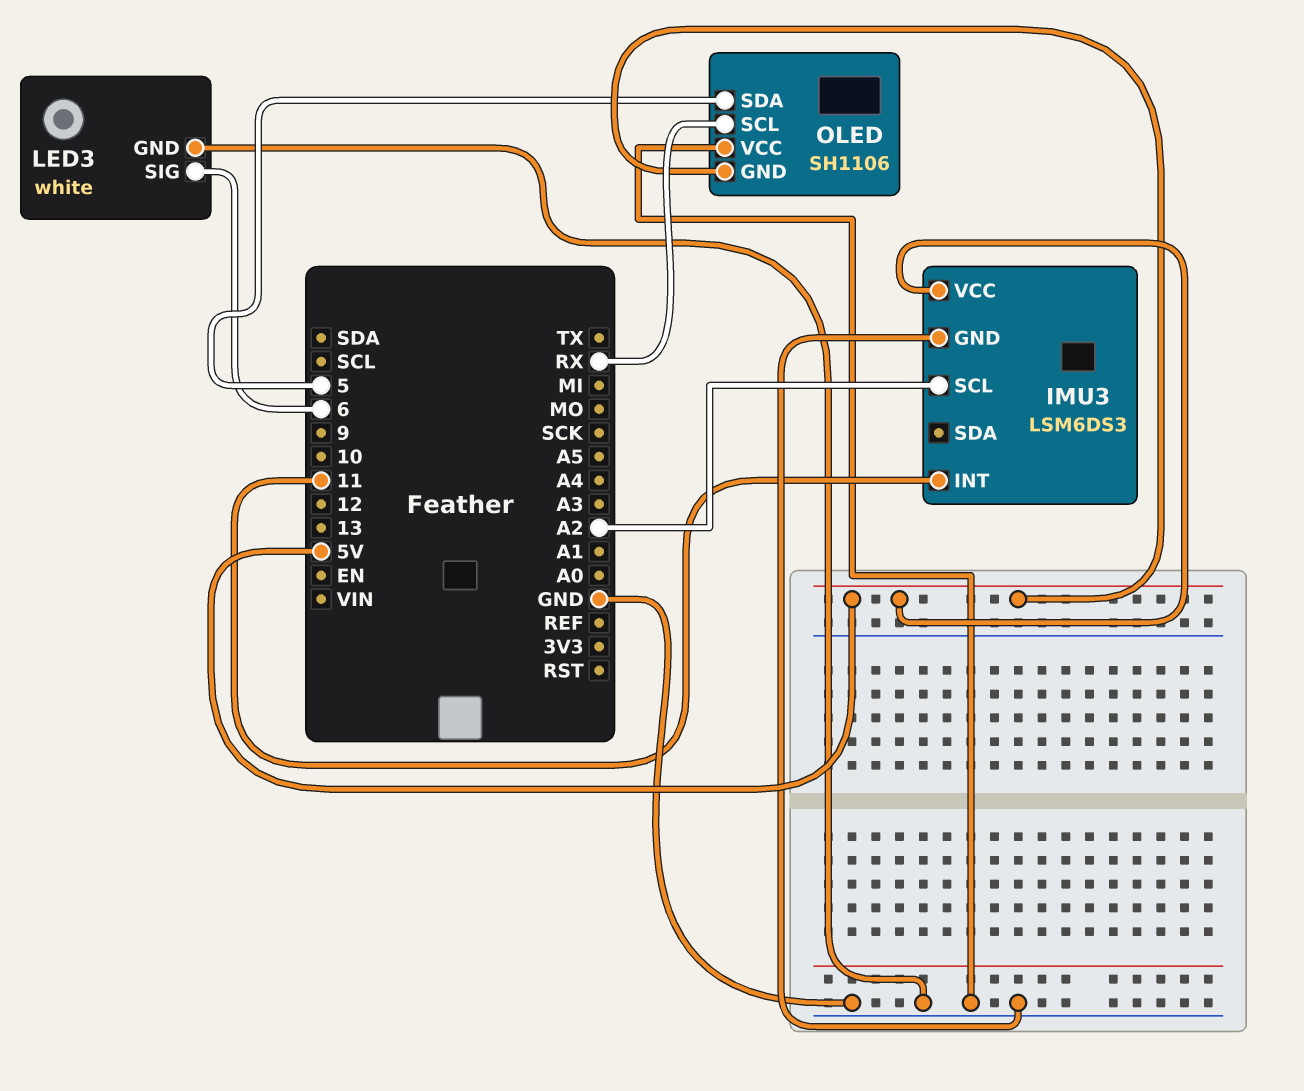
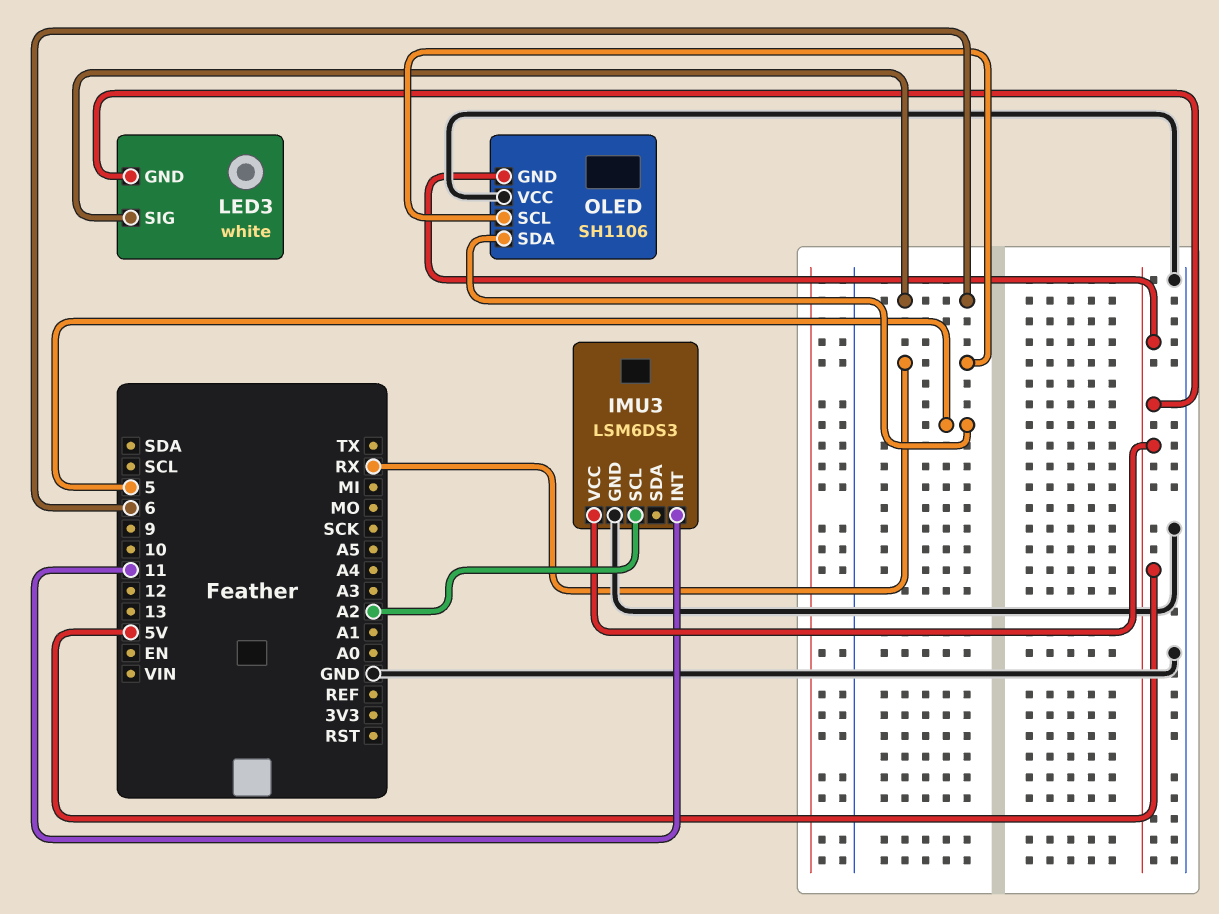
LED3 pin GND: GND -> 5V

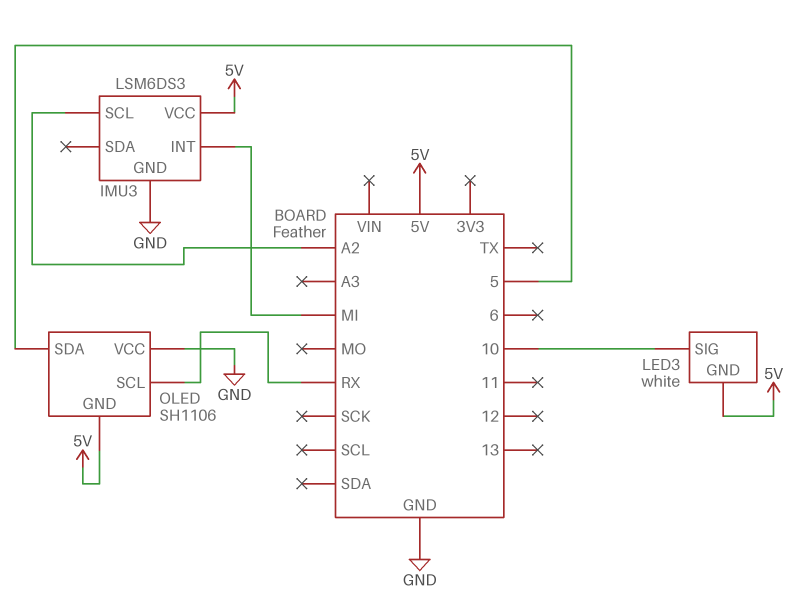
IMU3 pin INT: 11 -> MI
LED3 pin SIG: 6 -> 10

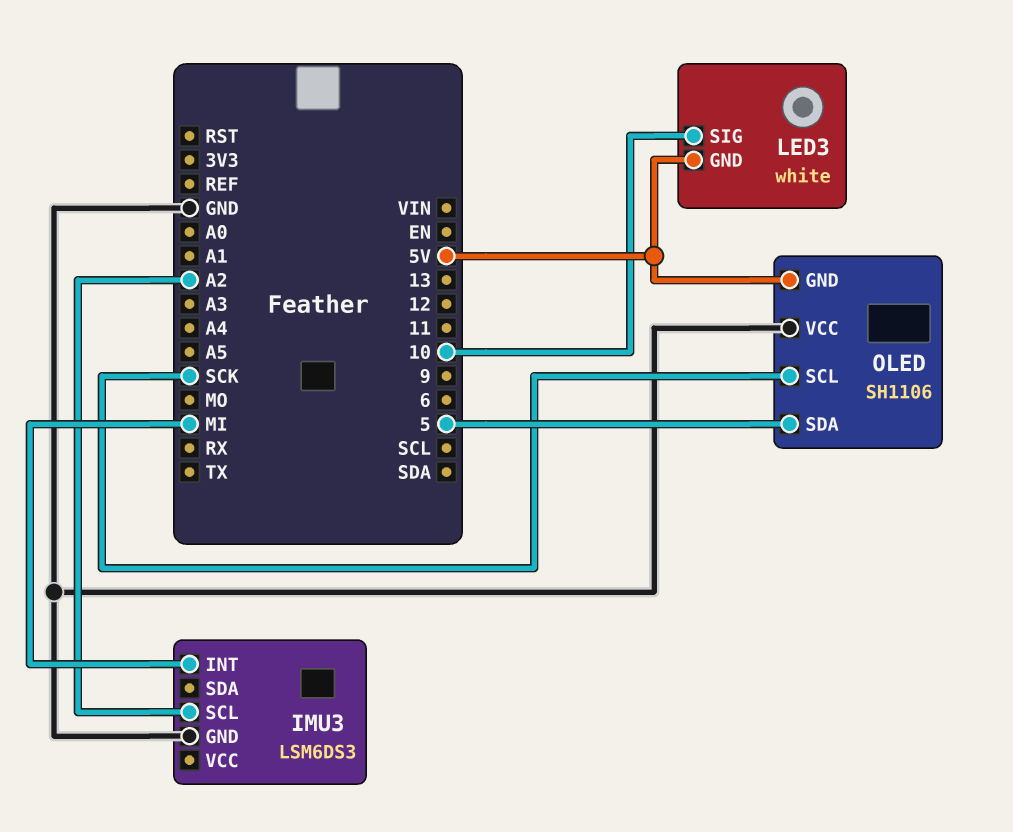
IMU3 pin VCC: 5V -> none
OLED pin SCL: RX -> SCK

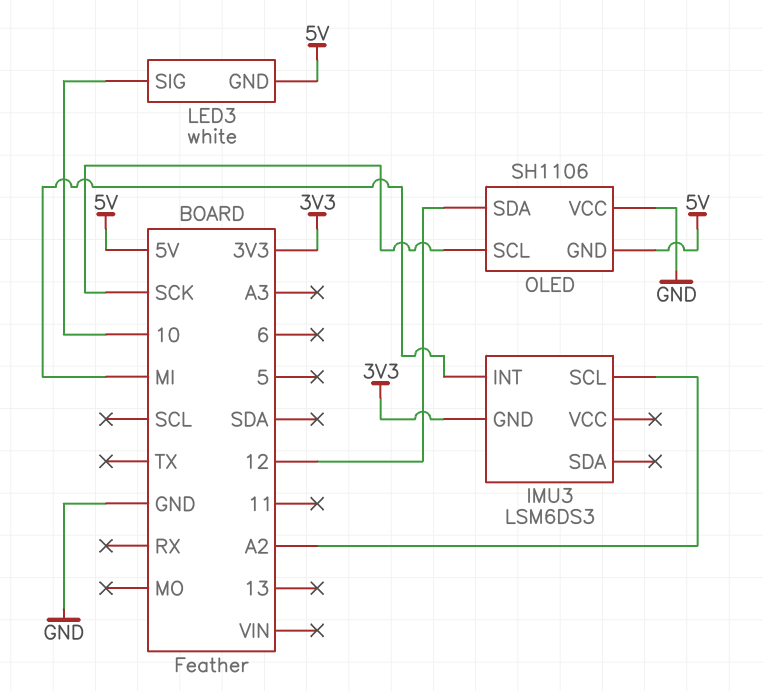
IMU3 pin GND: GND -> 3V3
OLED pin SDA: 5 -> 12

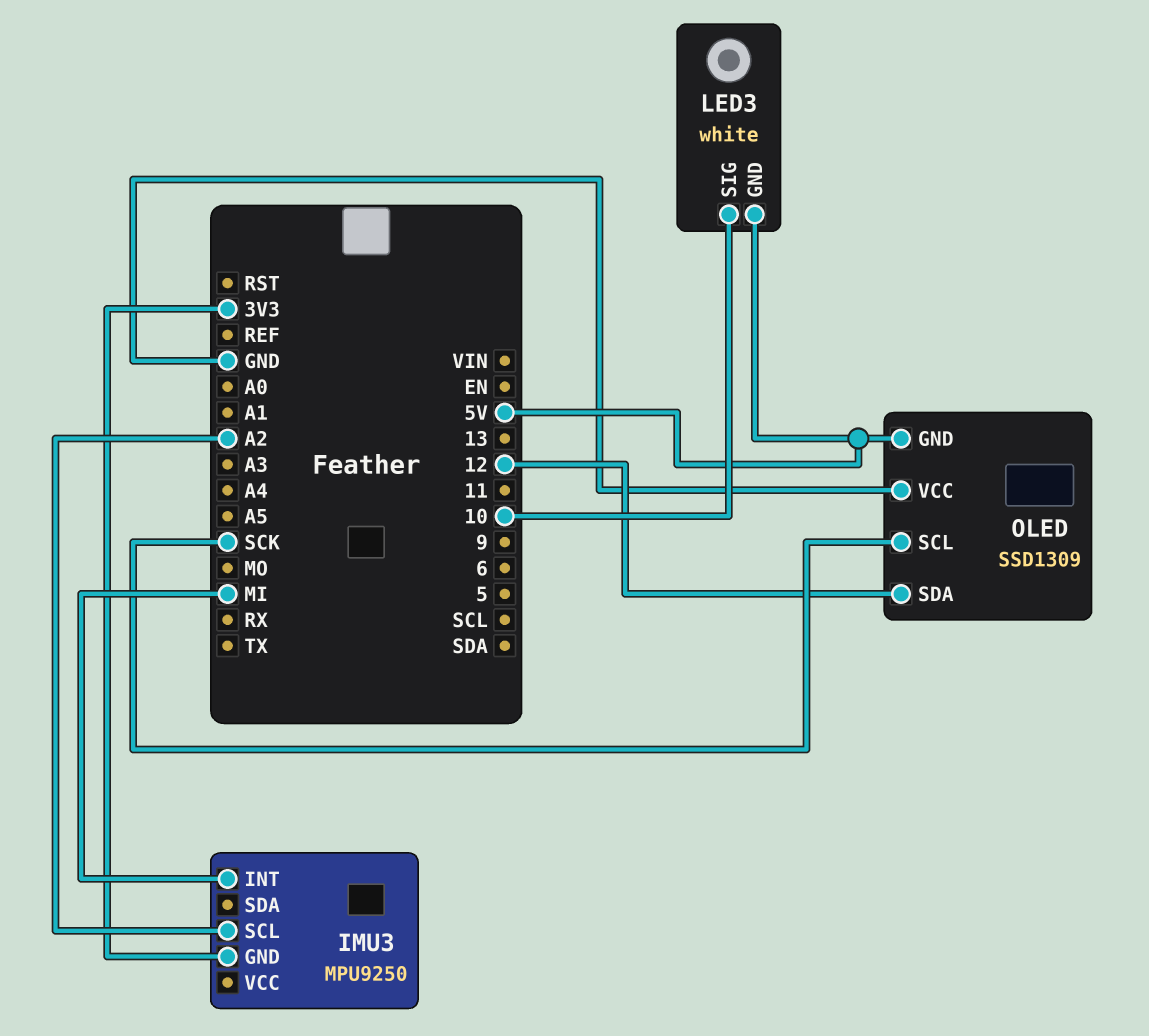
IMU3: LSM6DS3 -> MPU9250
OLED: SH1106 -> SSD1309

